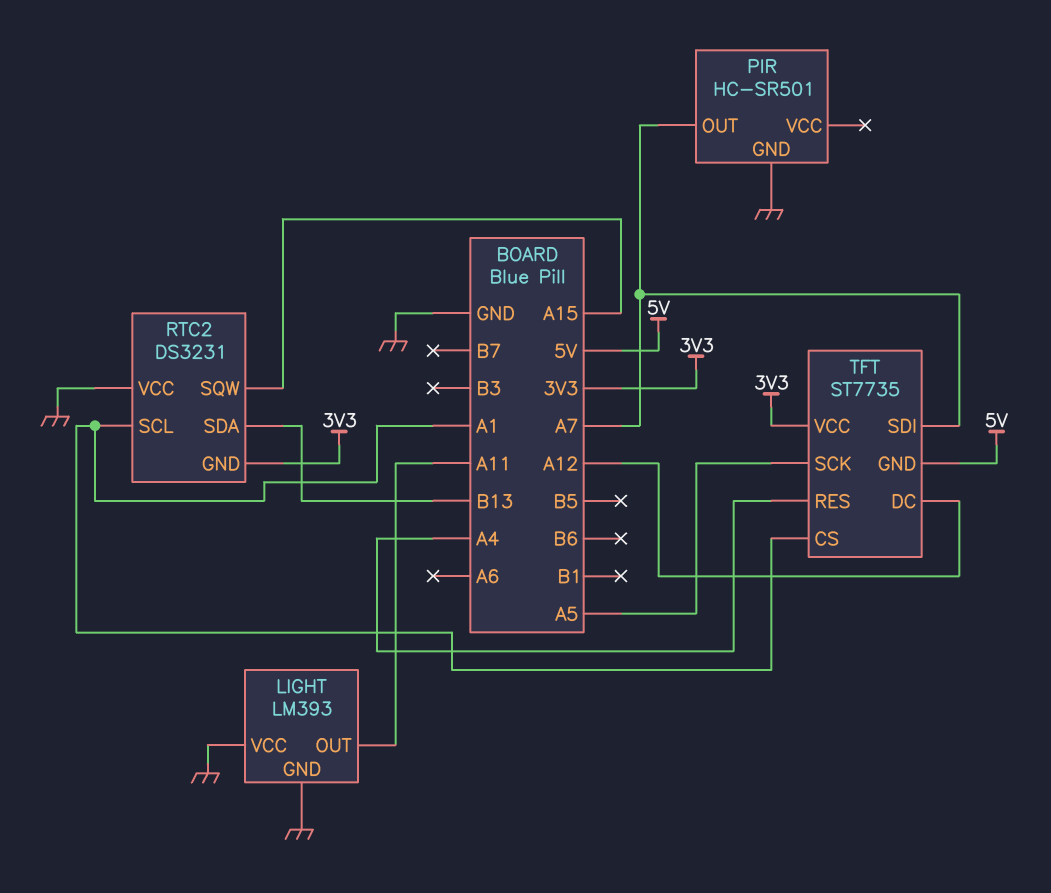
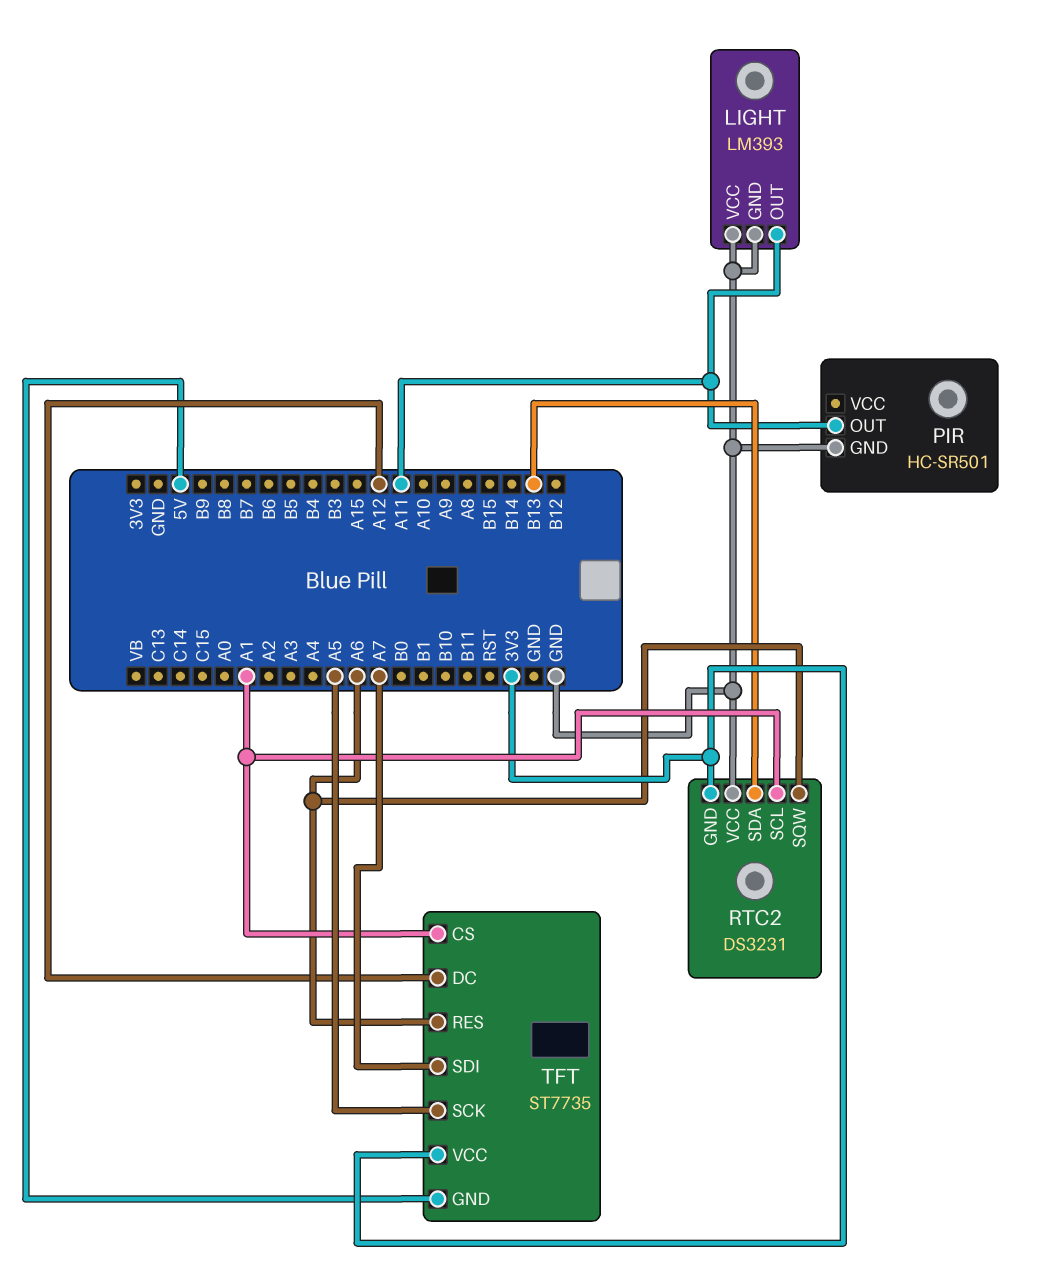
PIR pin OUT: A7 -> A11
RTC2 pin SQW: A15 -> A6
TFT pin RES: A4 -> A6

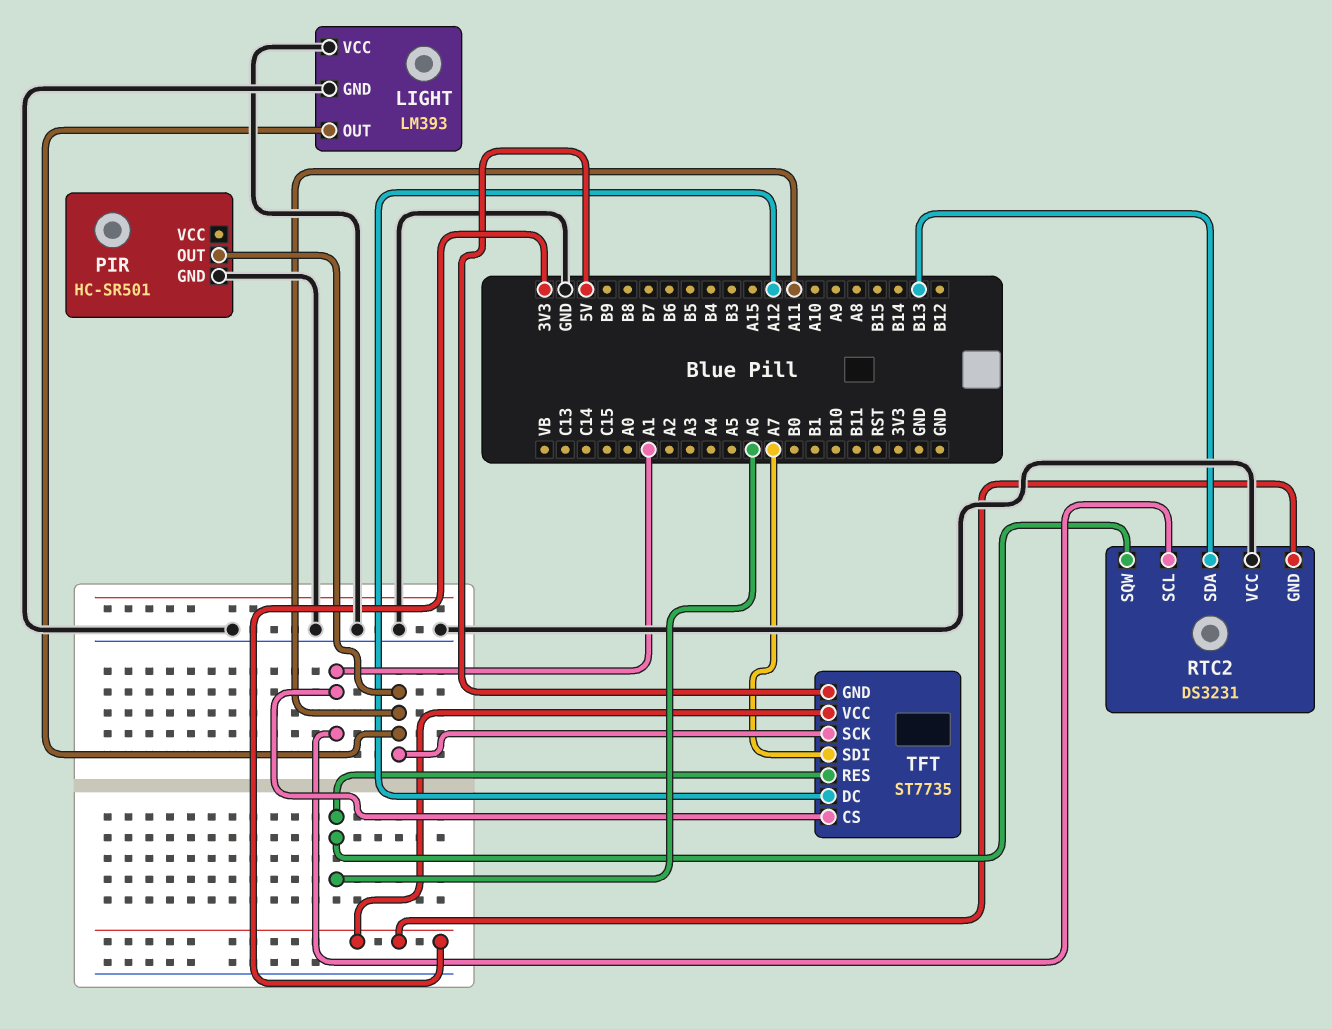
TFT pin SCK: A5 -> A11

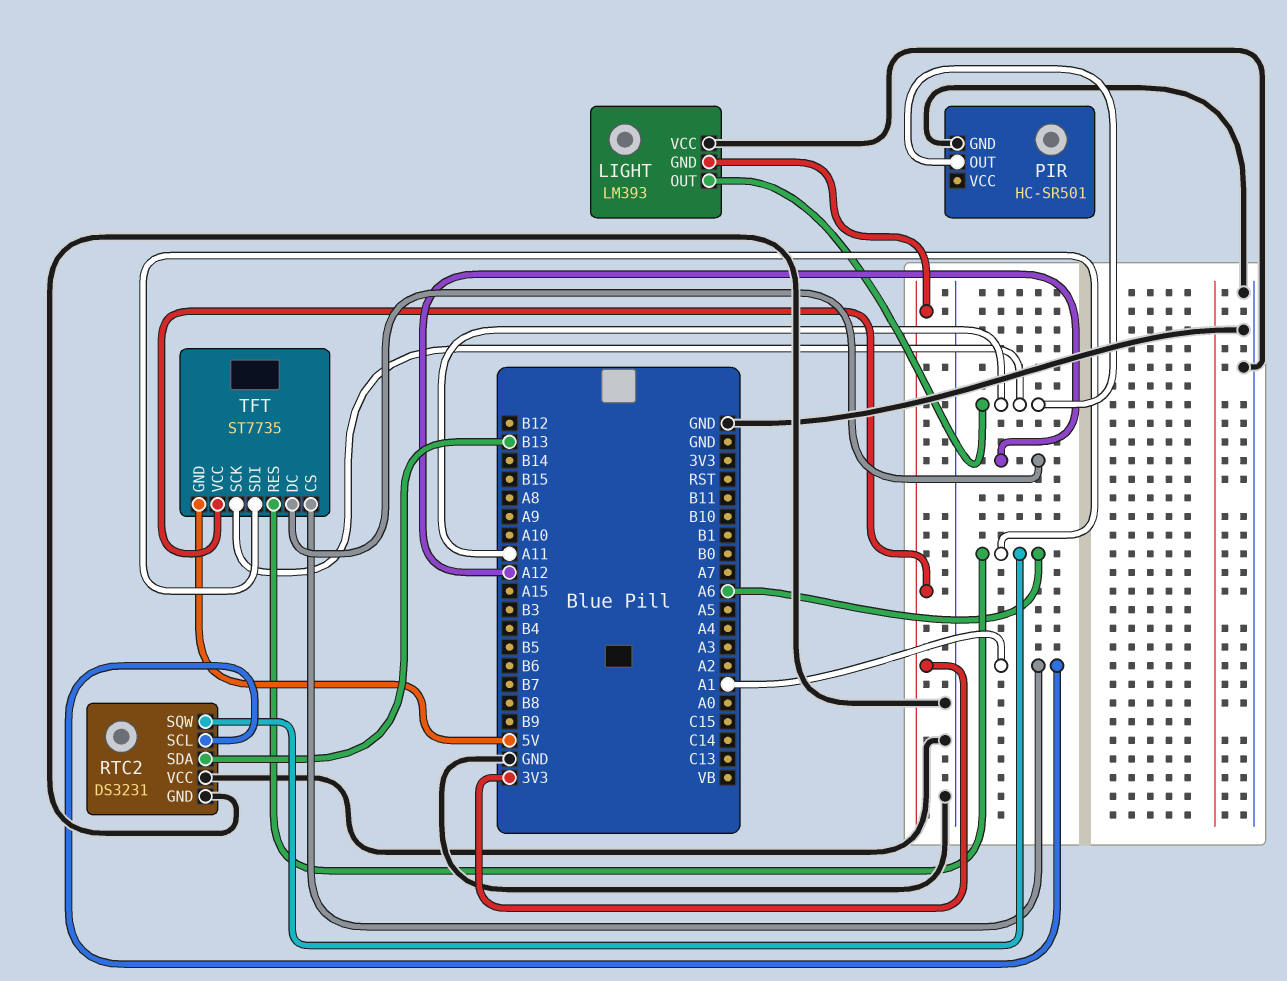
LIGHT pin GND: GND -> 3V3
RTC2 pin GND: 3V3 -> GND
TFT pin SDI: A7 -> A6

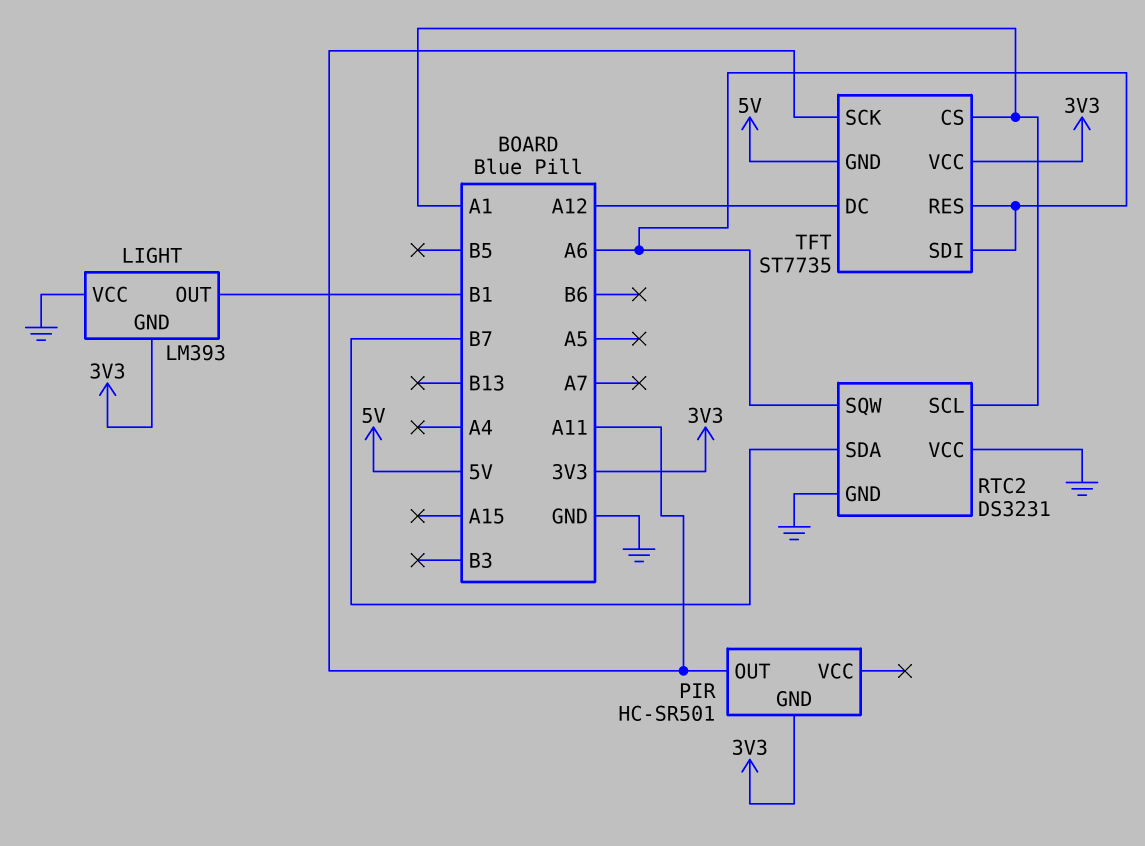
LIGHT pin OUT: A11 -> B1
PIR pin GND: GND -> 3V3
RTC2 pin SDA: B13 -> B7

